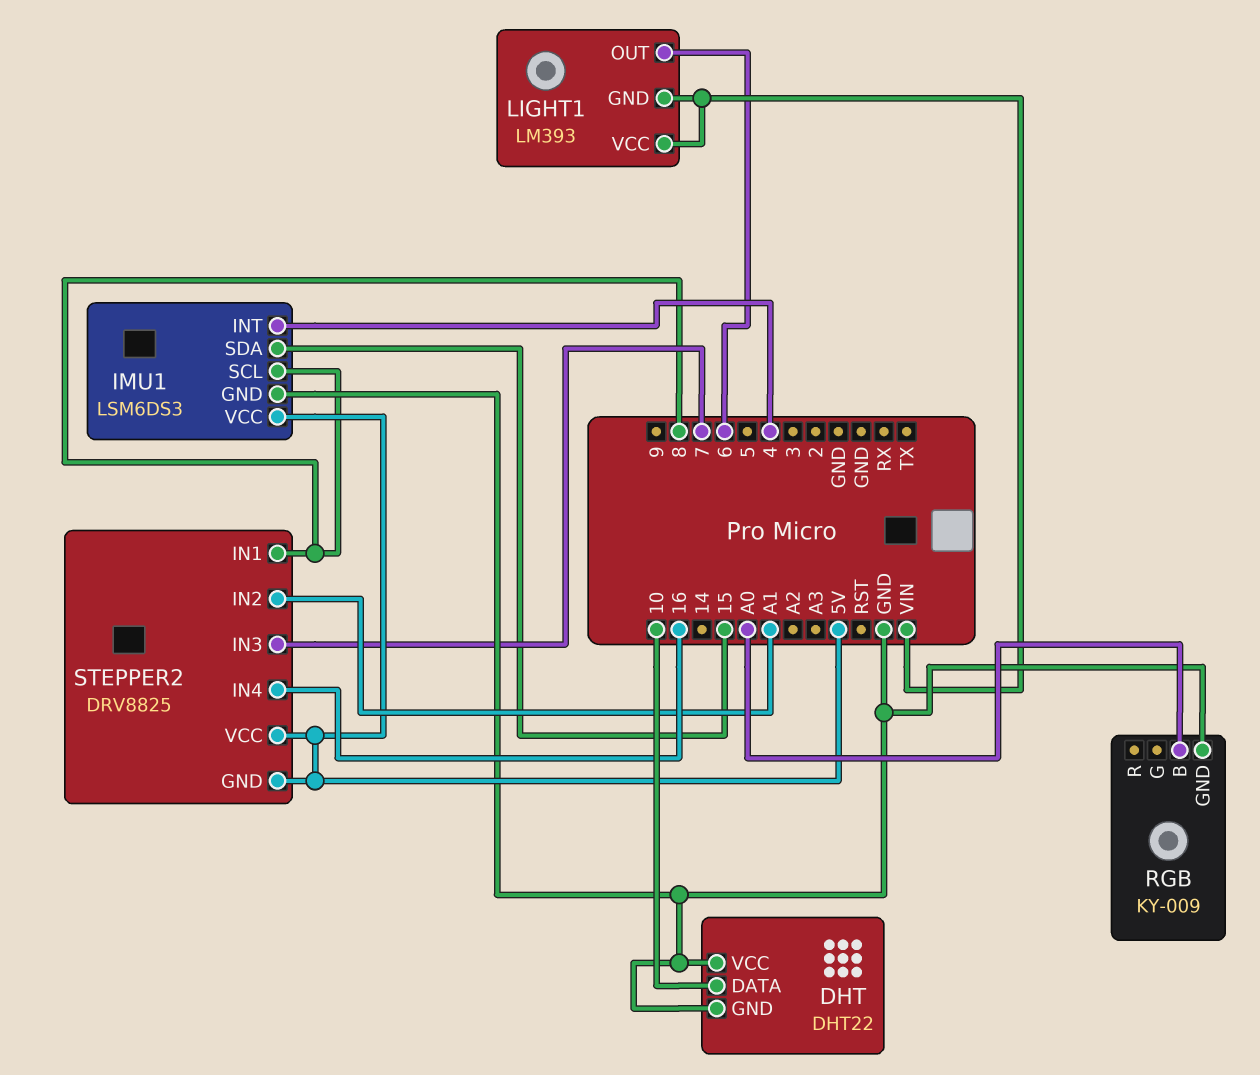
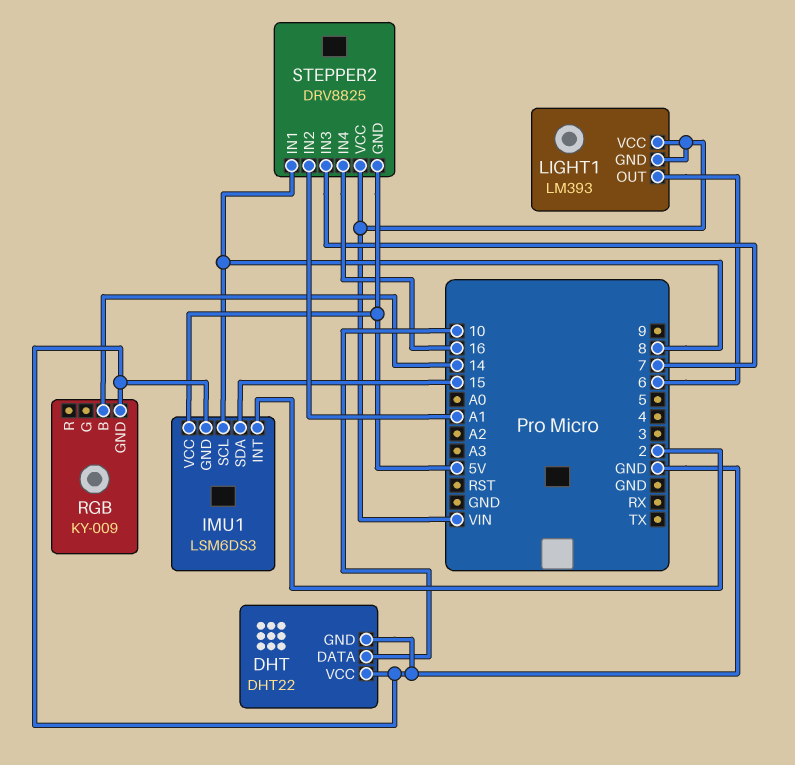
IMU1 pin INT: 4 -> 2
RGB pin B: A0 -> 14
STEPPER2 pin VCC: 5V -> VIN

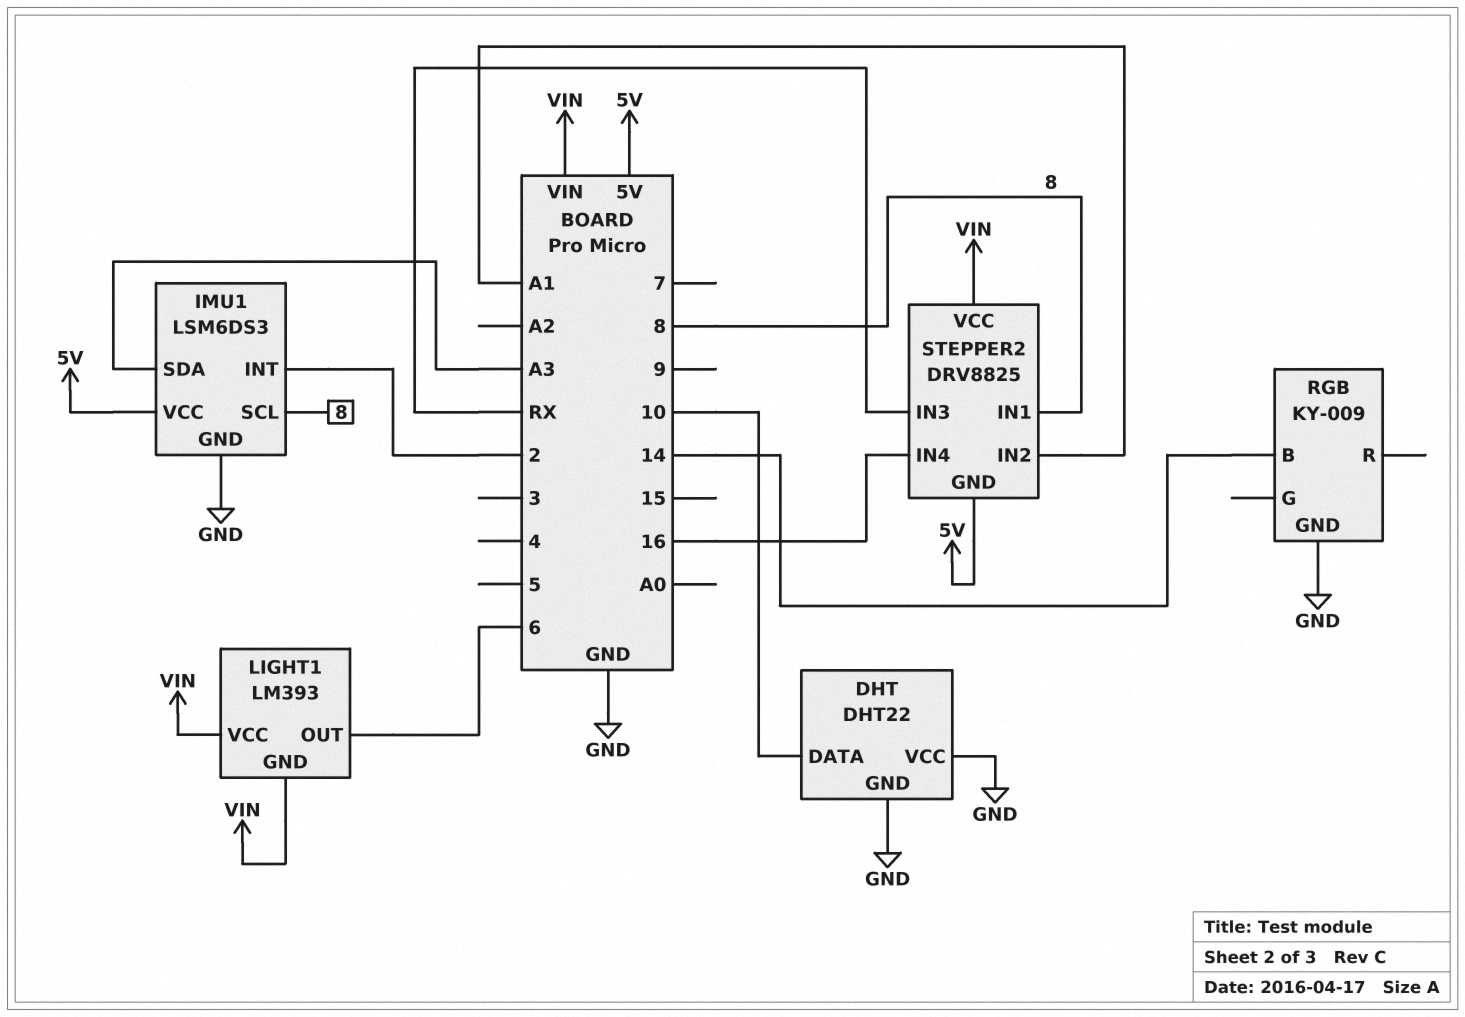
IMU1 pin SDA: 15 -> A3
STEPPER2 pin IN3: 7 -> RX

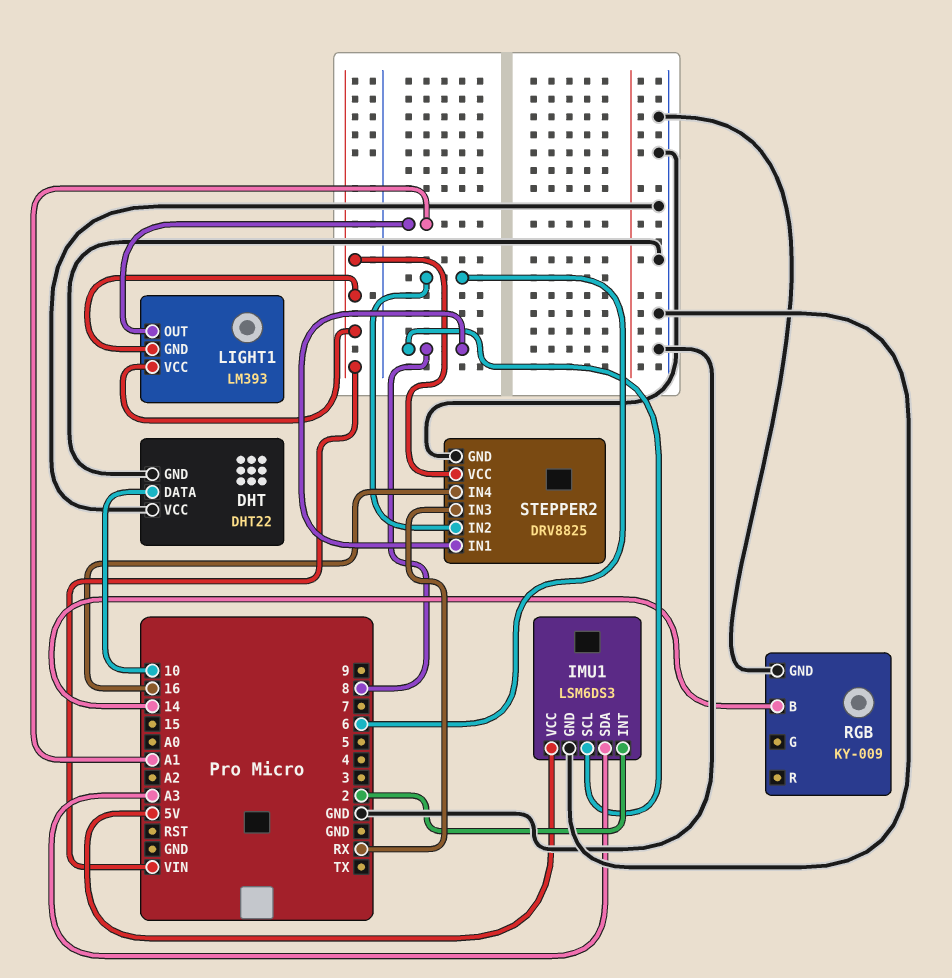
LIGHT1 pin OUT: 6 -> A1
STEPPER2 pin GND: 5V -> GND
STEPPER2 pin IN2: A1 -> 6

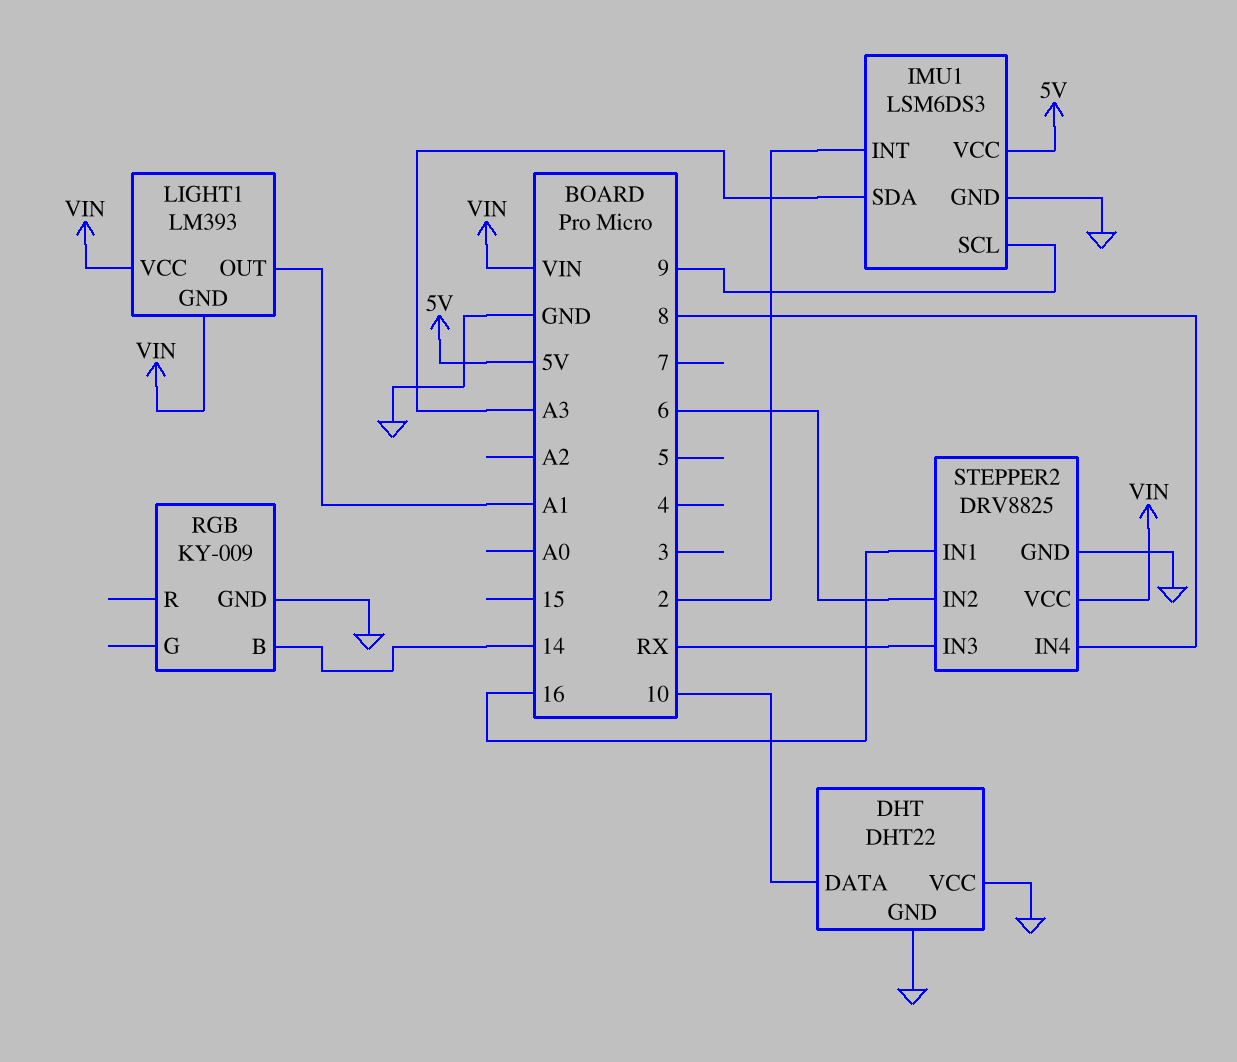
IMU1 pin SCL: 8 -> 9
STEPPER2 pin IN1: 8 -> 16
STEPPER2 pin IN4: 16 -> 8

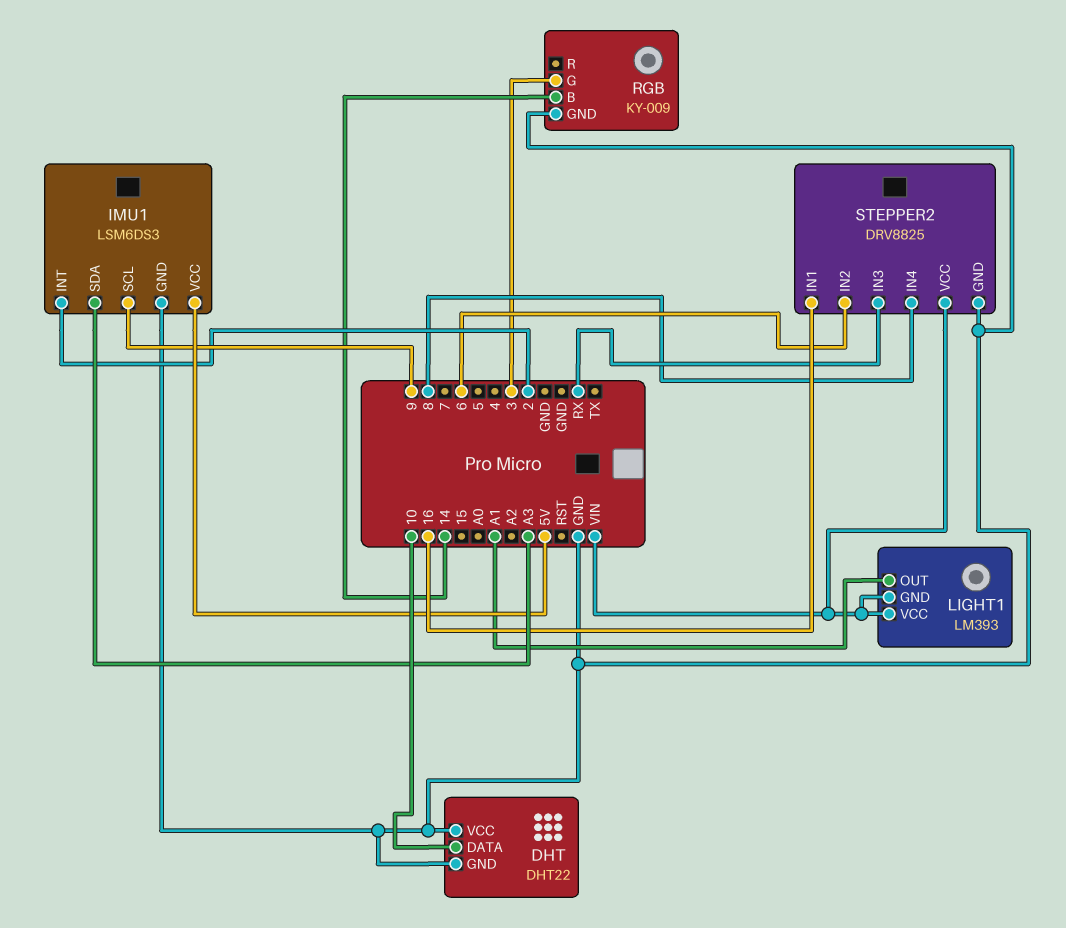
RGB pin G: none -> 3

